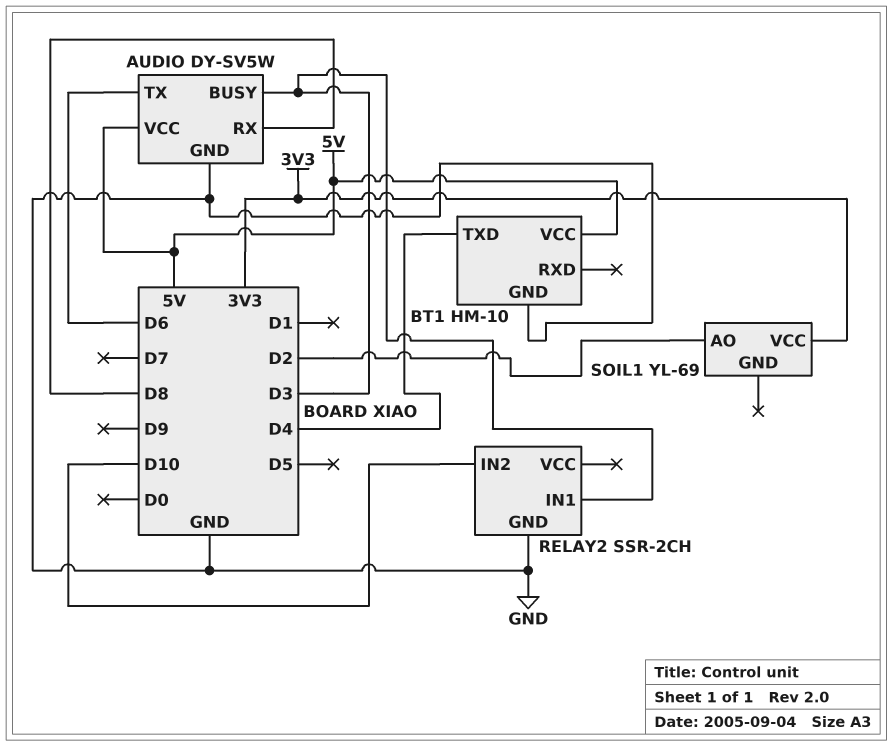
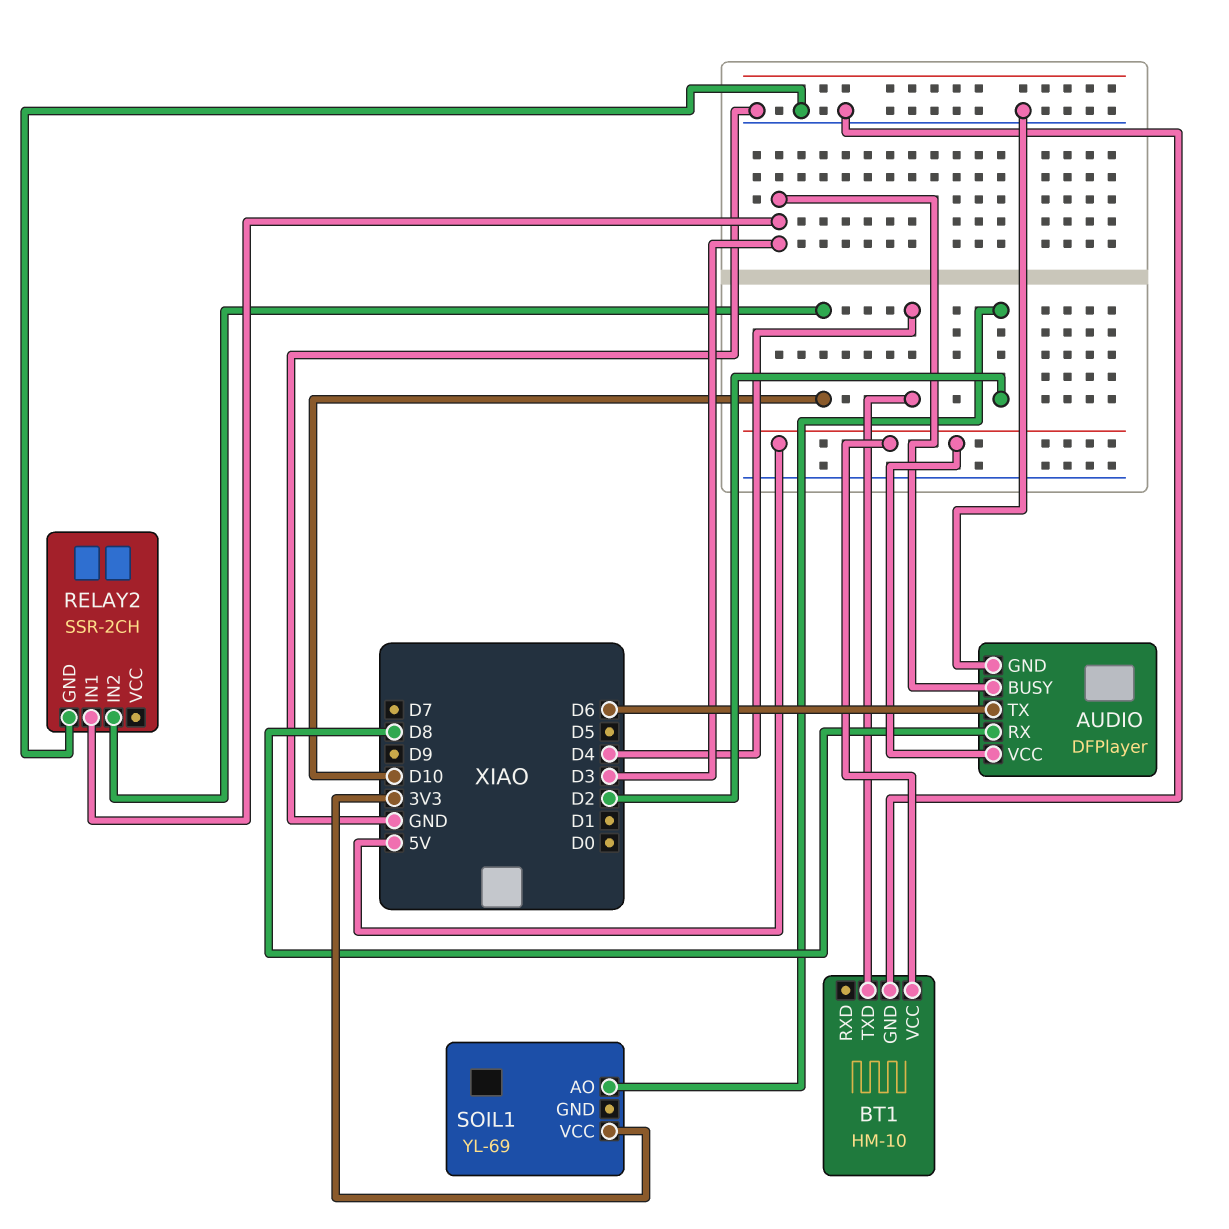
AUDIO: DY-SV5W -> DFPlayer

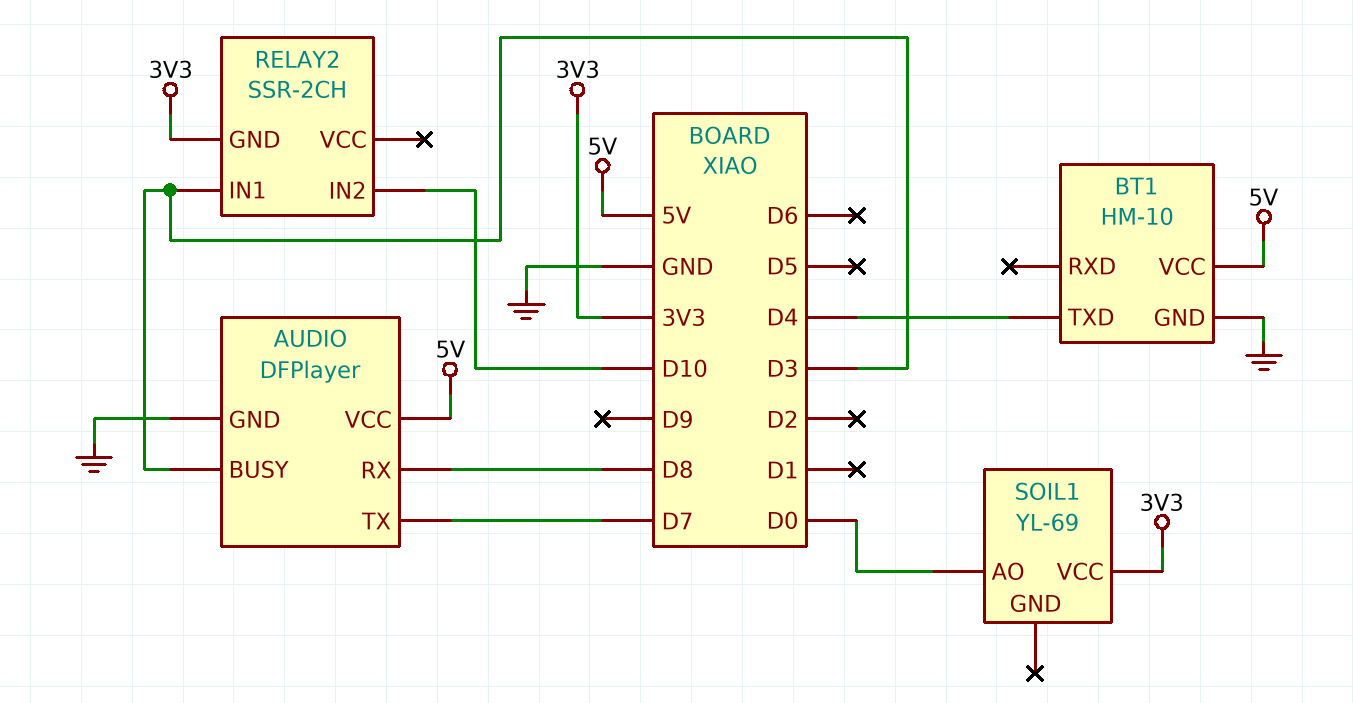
AUDIO pin TX: D6 -> D7
RELAY2 pin GND: GND -> 3V3
SOIL1 pin AO: D2 -> D0

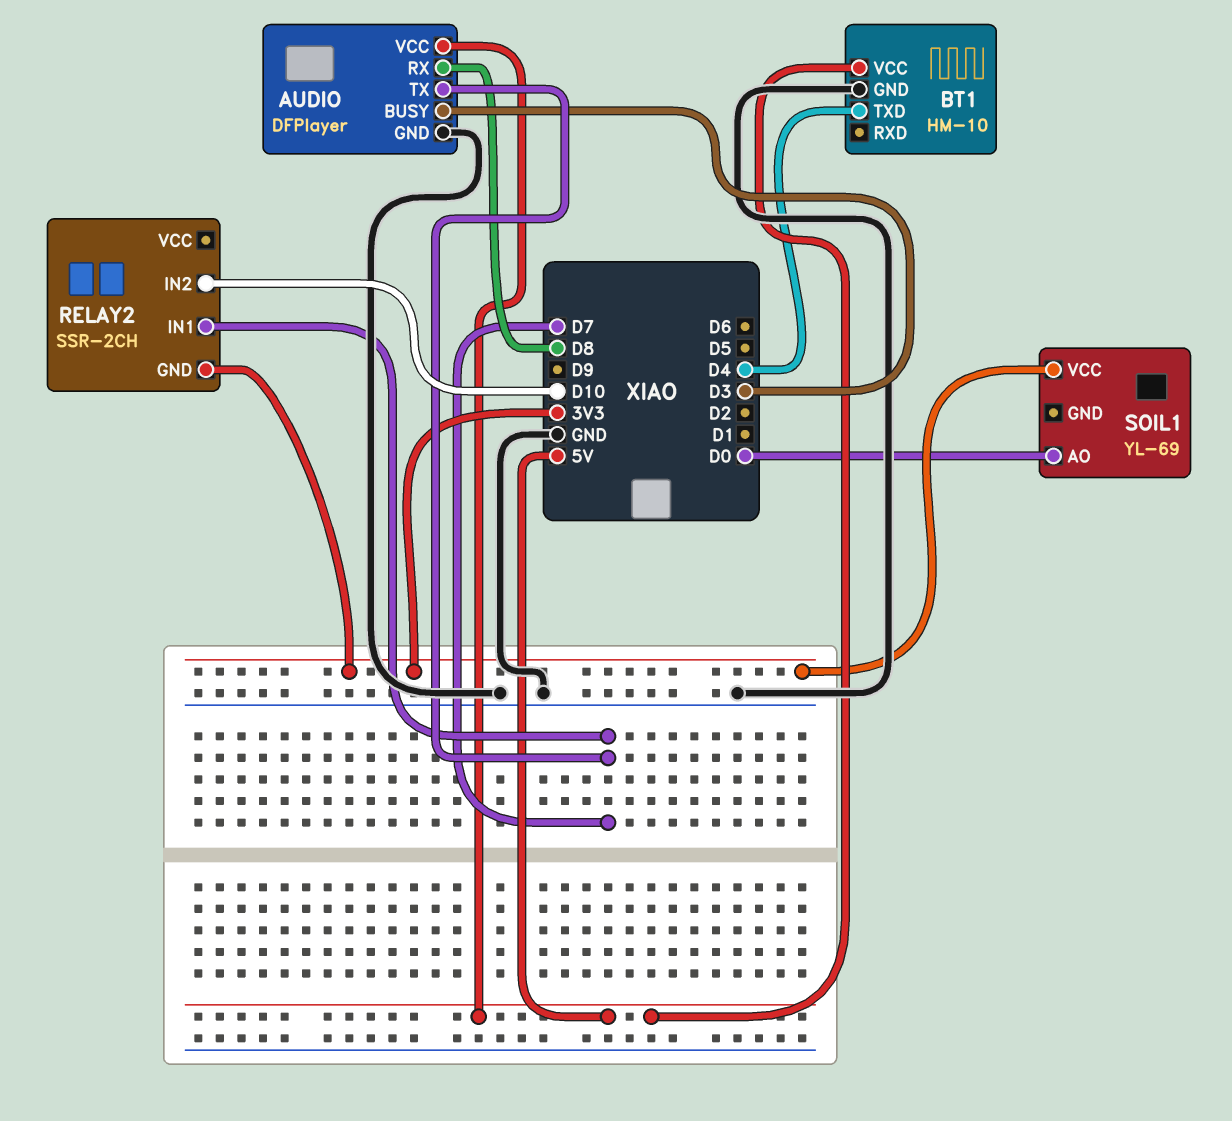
RELAY2 pin IN1: D3 -> D7

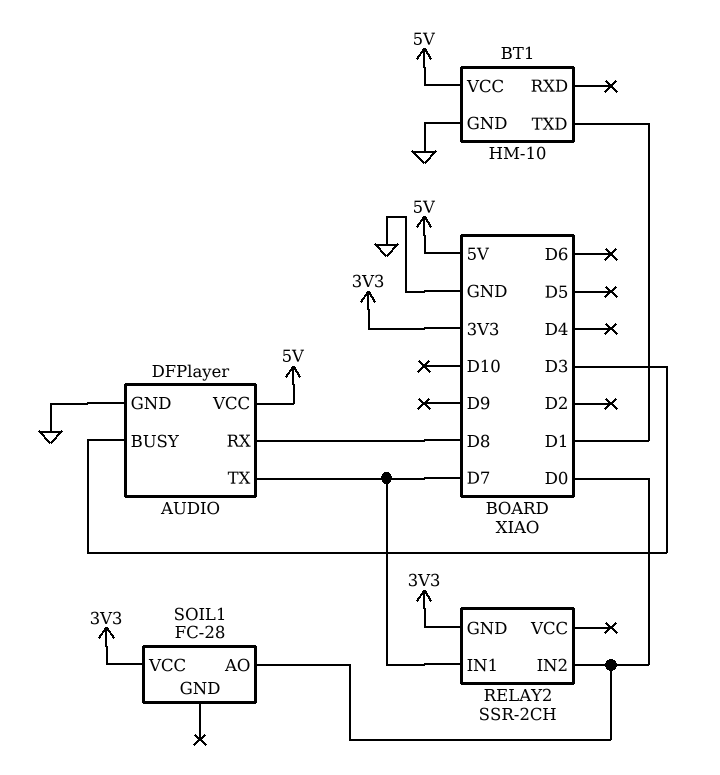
BT1 pin TXD: D4 -> D1
RELAY2 pin IN2: D10 -> D0
SOIL1: YL-69 -> FC-28

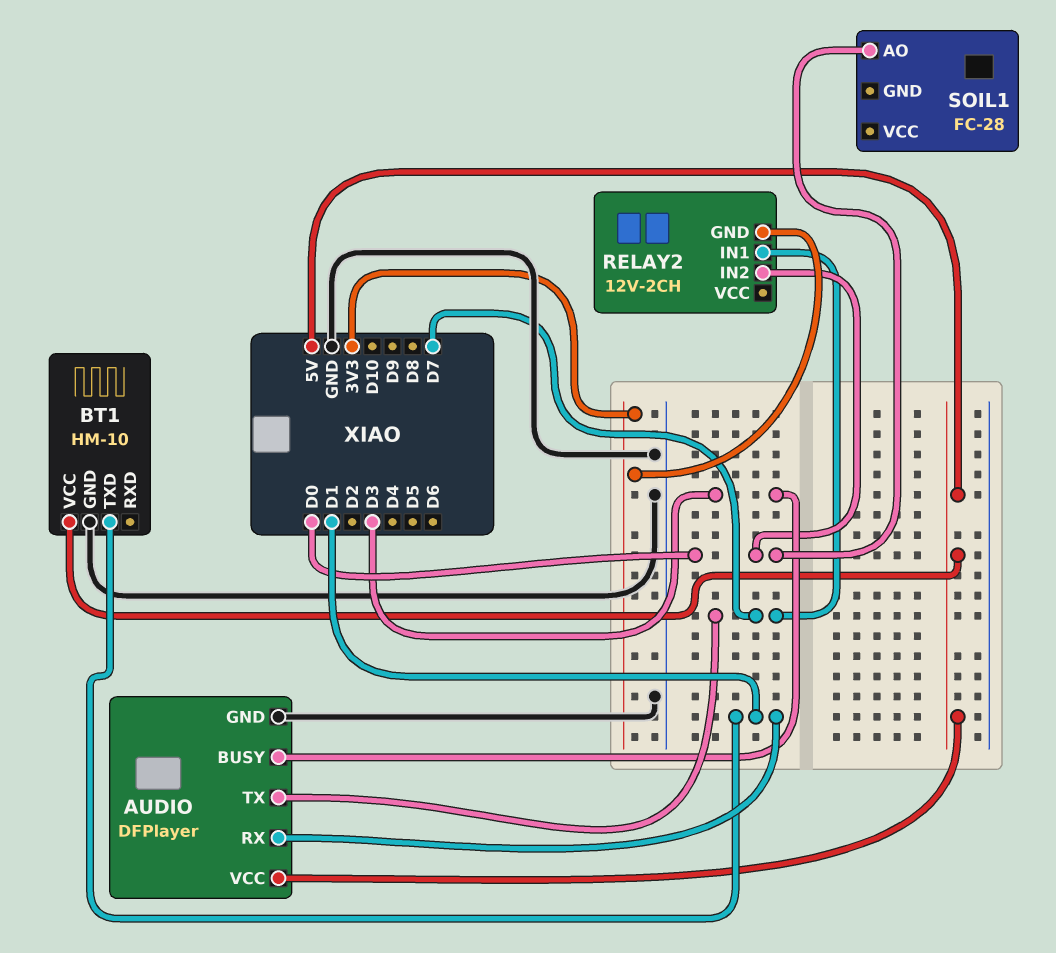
AUDIO pin RX: D8 -> D1
RELAY2: SSR-2CH -> 12V-2CH
SOIL1 pin VCC: 3V3 -> none

